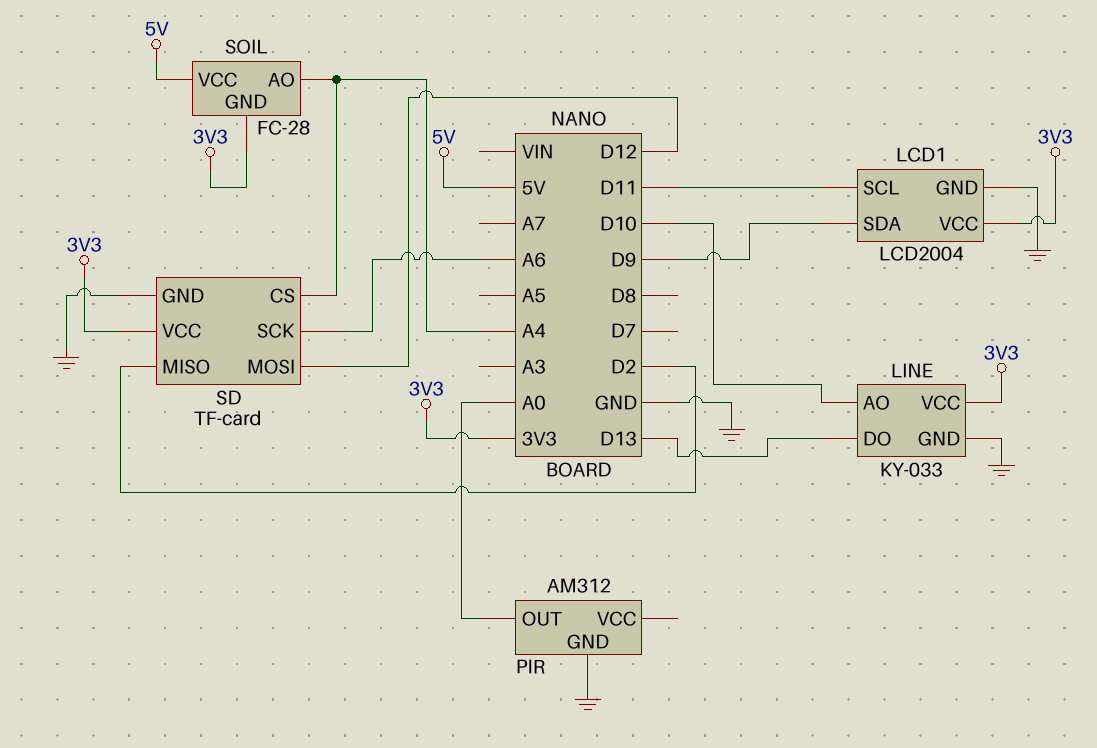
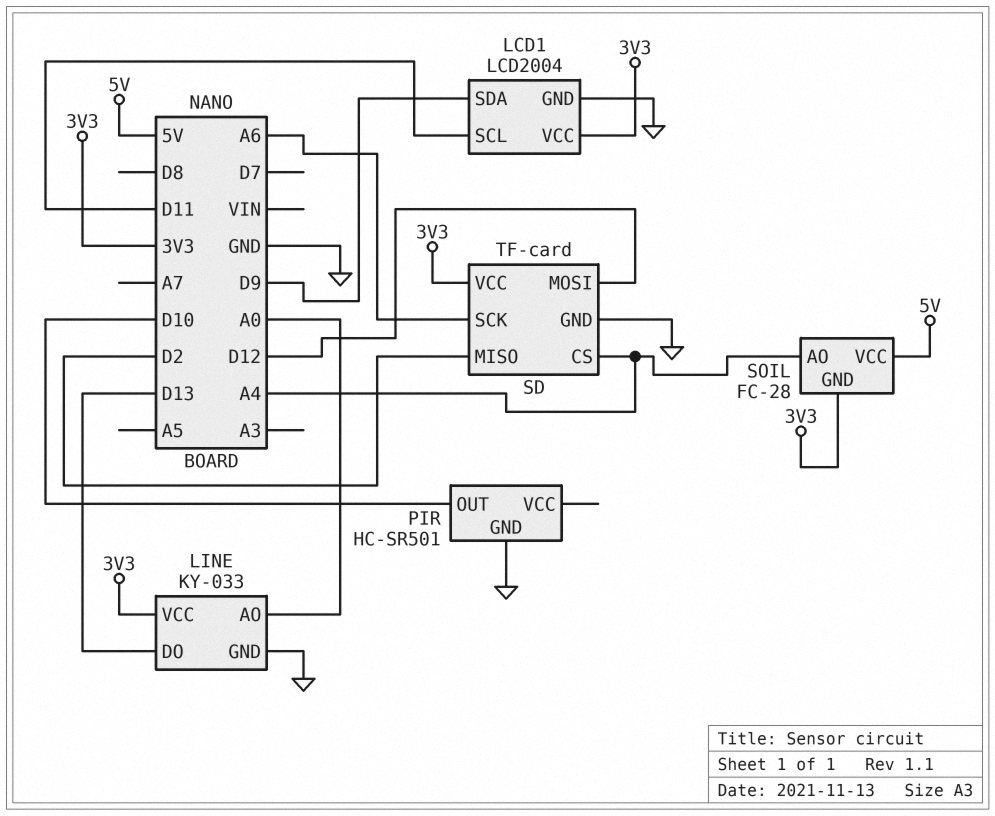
LINE pin AO: D10 -> A0
PIR: AM312 -> HC-SR501
PIR pin OUT: A0 -> D10

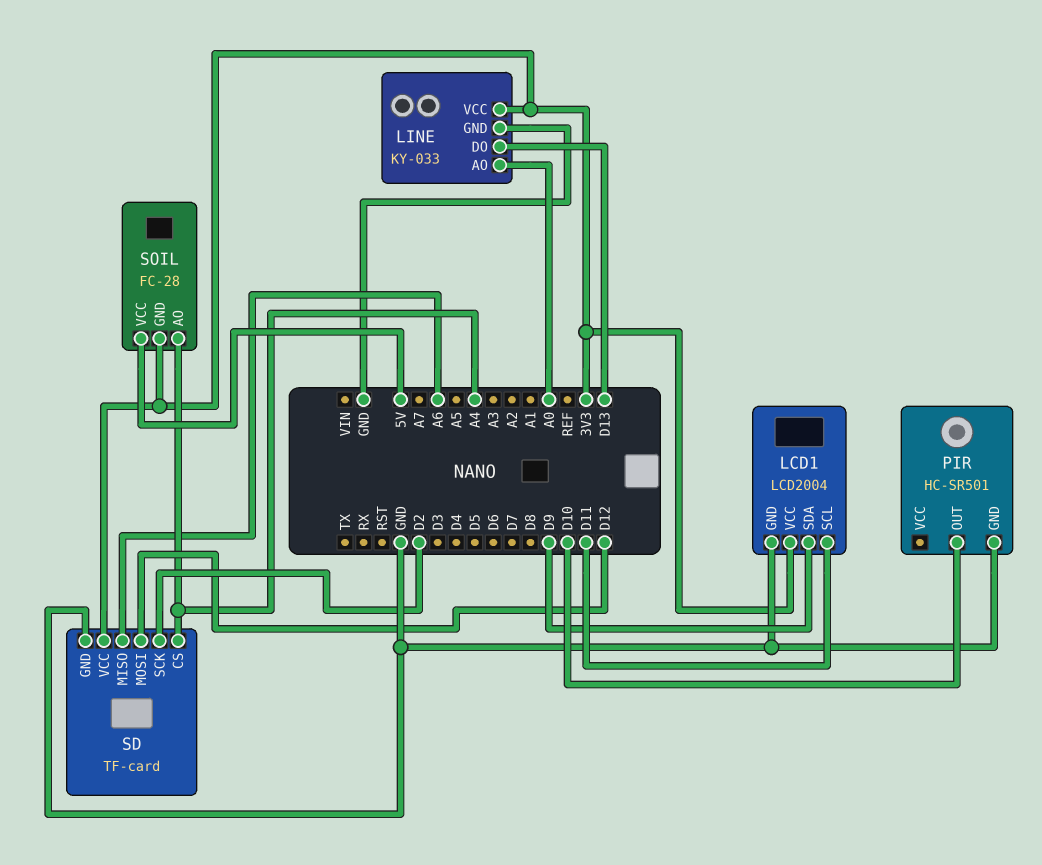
SD pin MISO: D2 -> A6
SD pin SCK: A6 -> D2

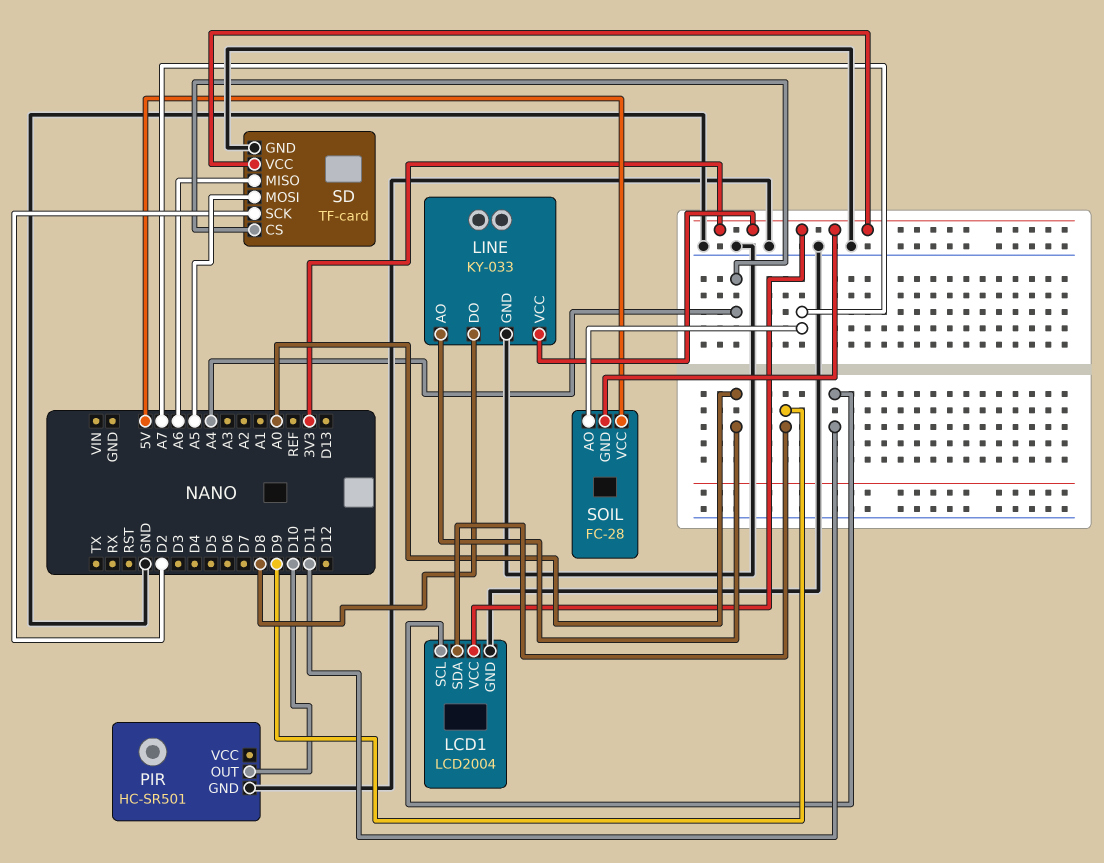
LINE pin DO: D13 -> D8
SD pin MOSI: D12 -> A5
SOIL pin AO: A4 -> A7

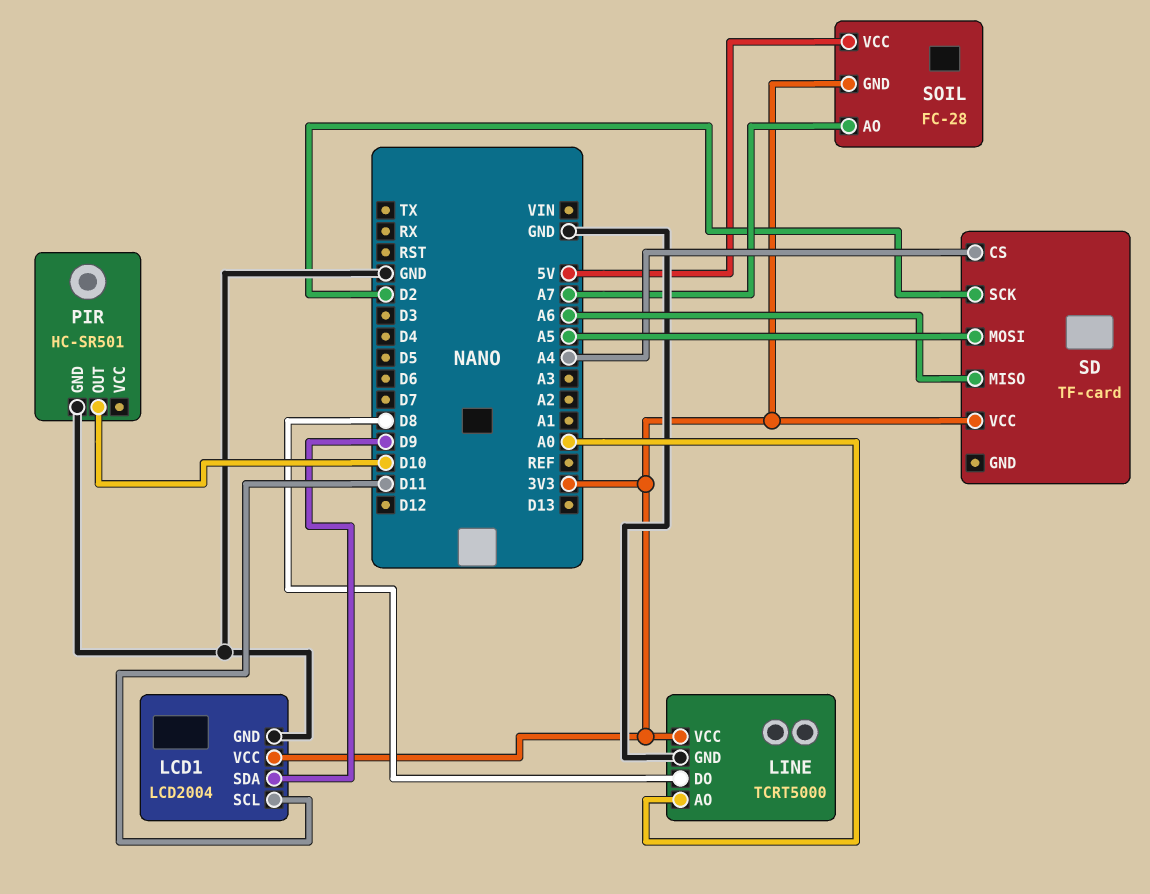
LINE: KY-033 -> TCRT5000
SD pin GND: GND -> none

